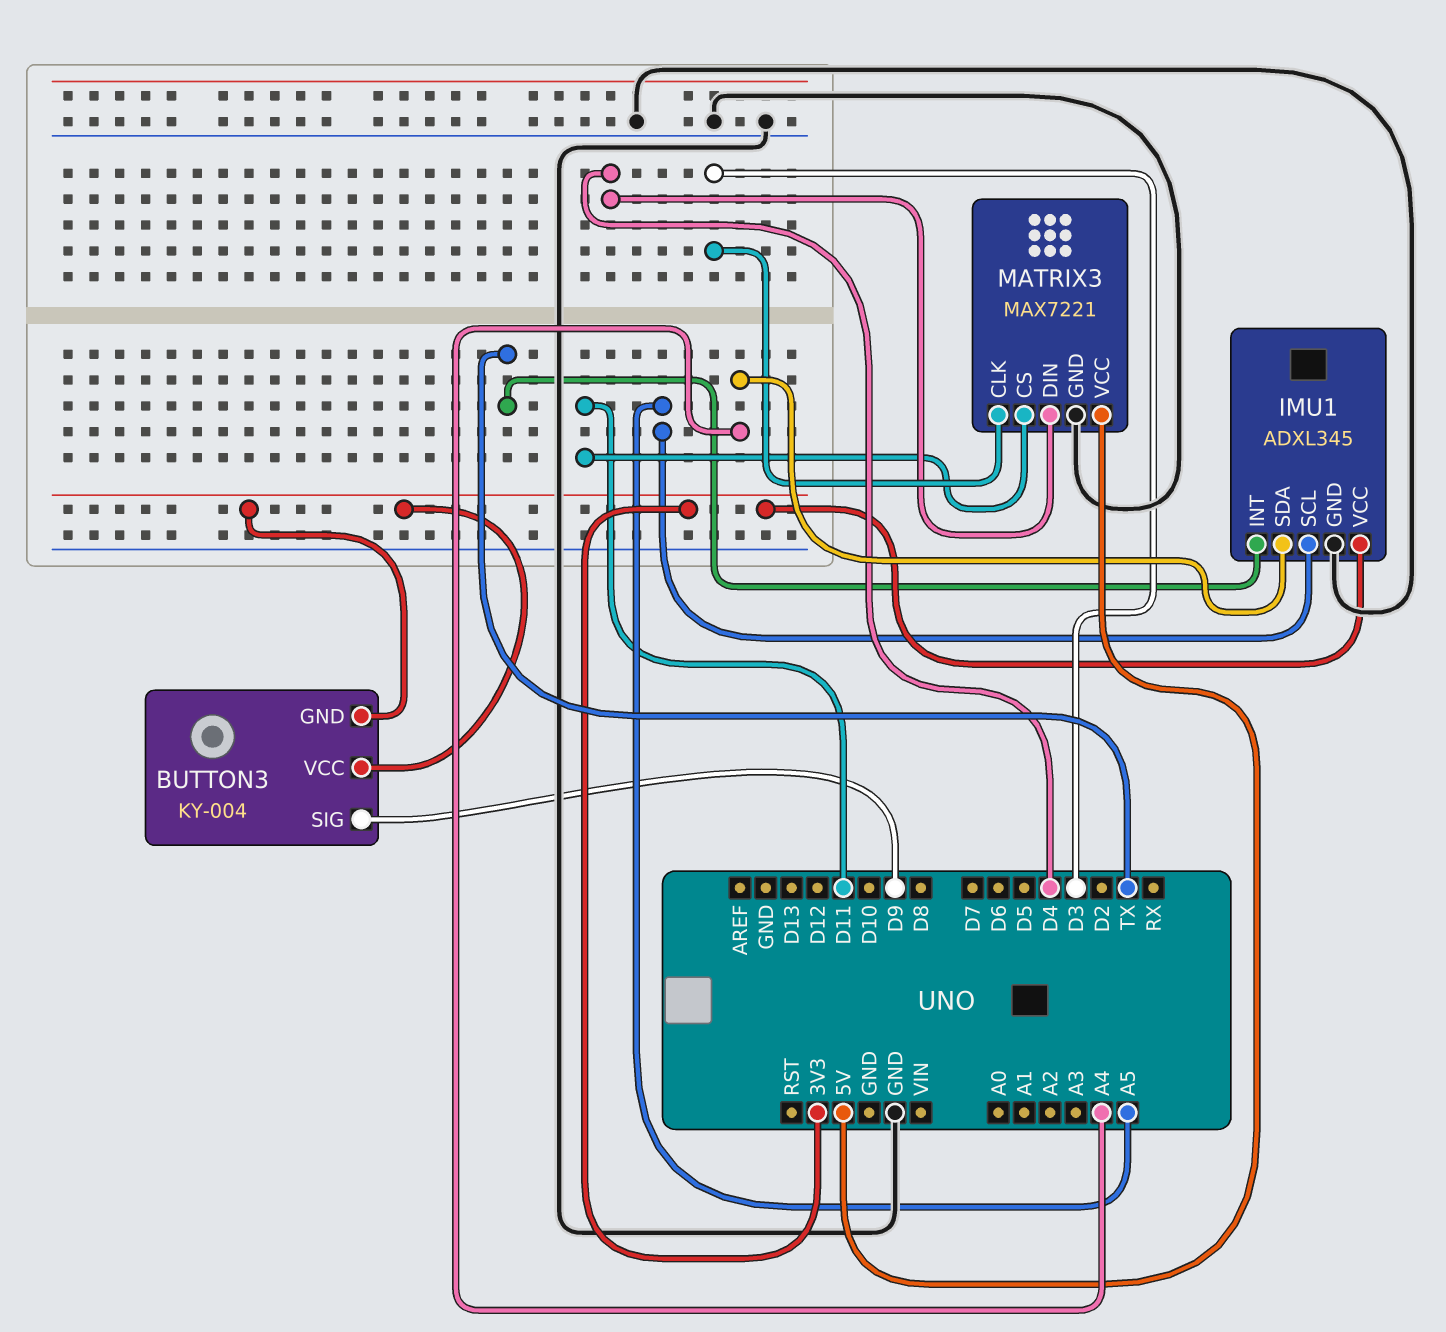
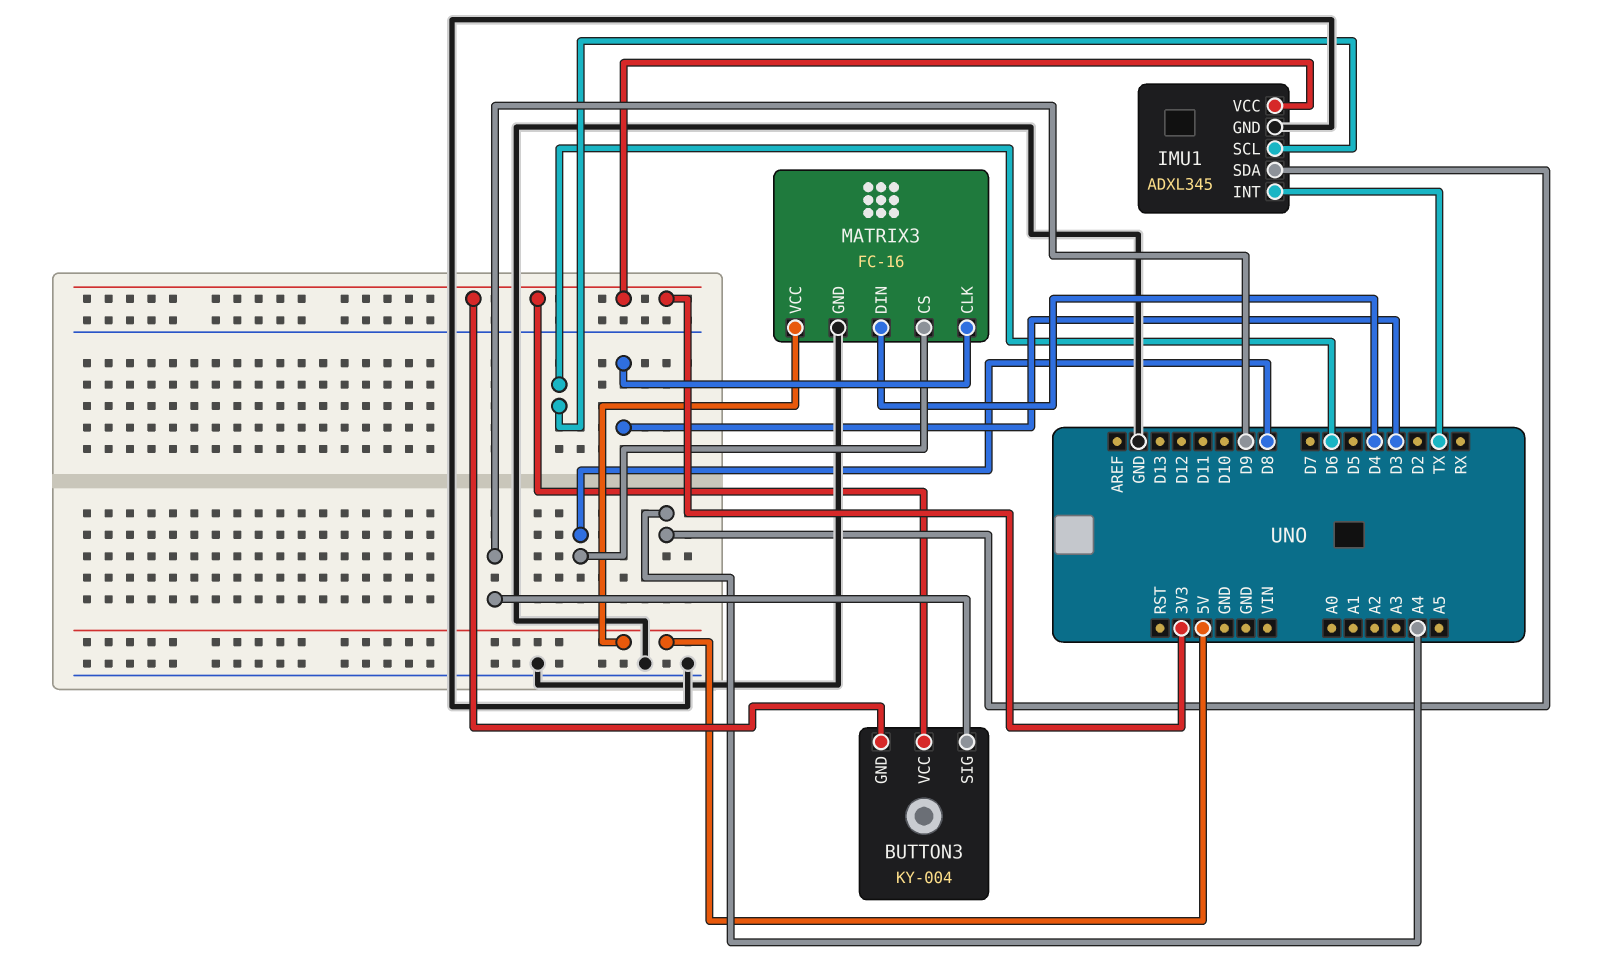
IMU1 pin SCL: A5 -> D6
MATRIX3: MAX7221 -> FC-16
MATRIX3 pin CS: D11 -> D8

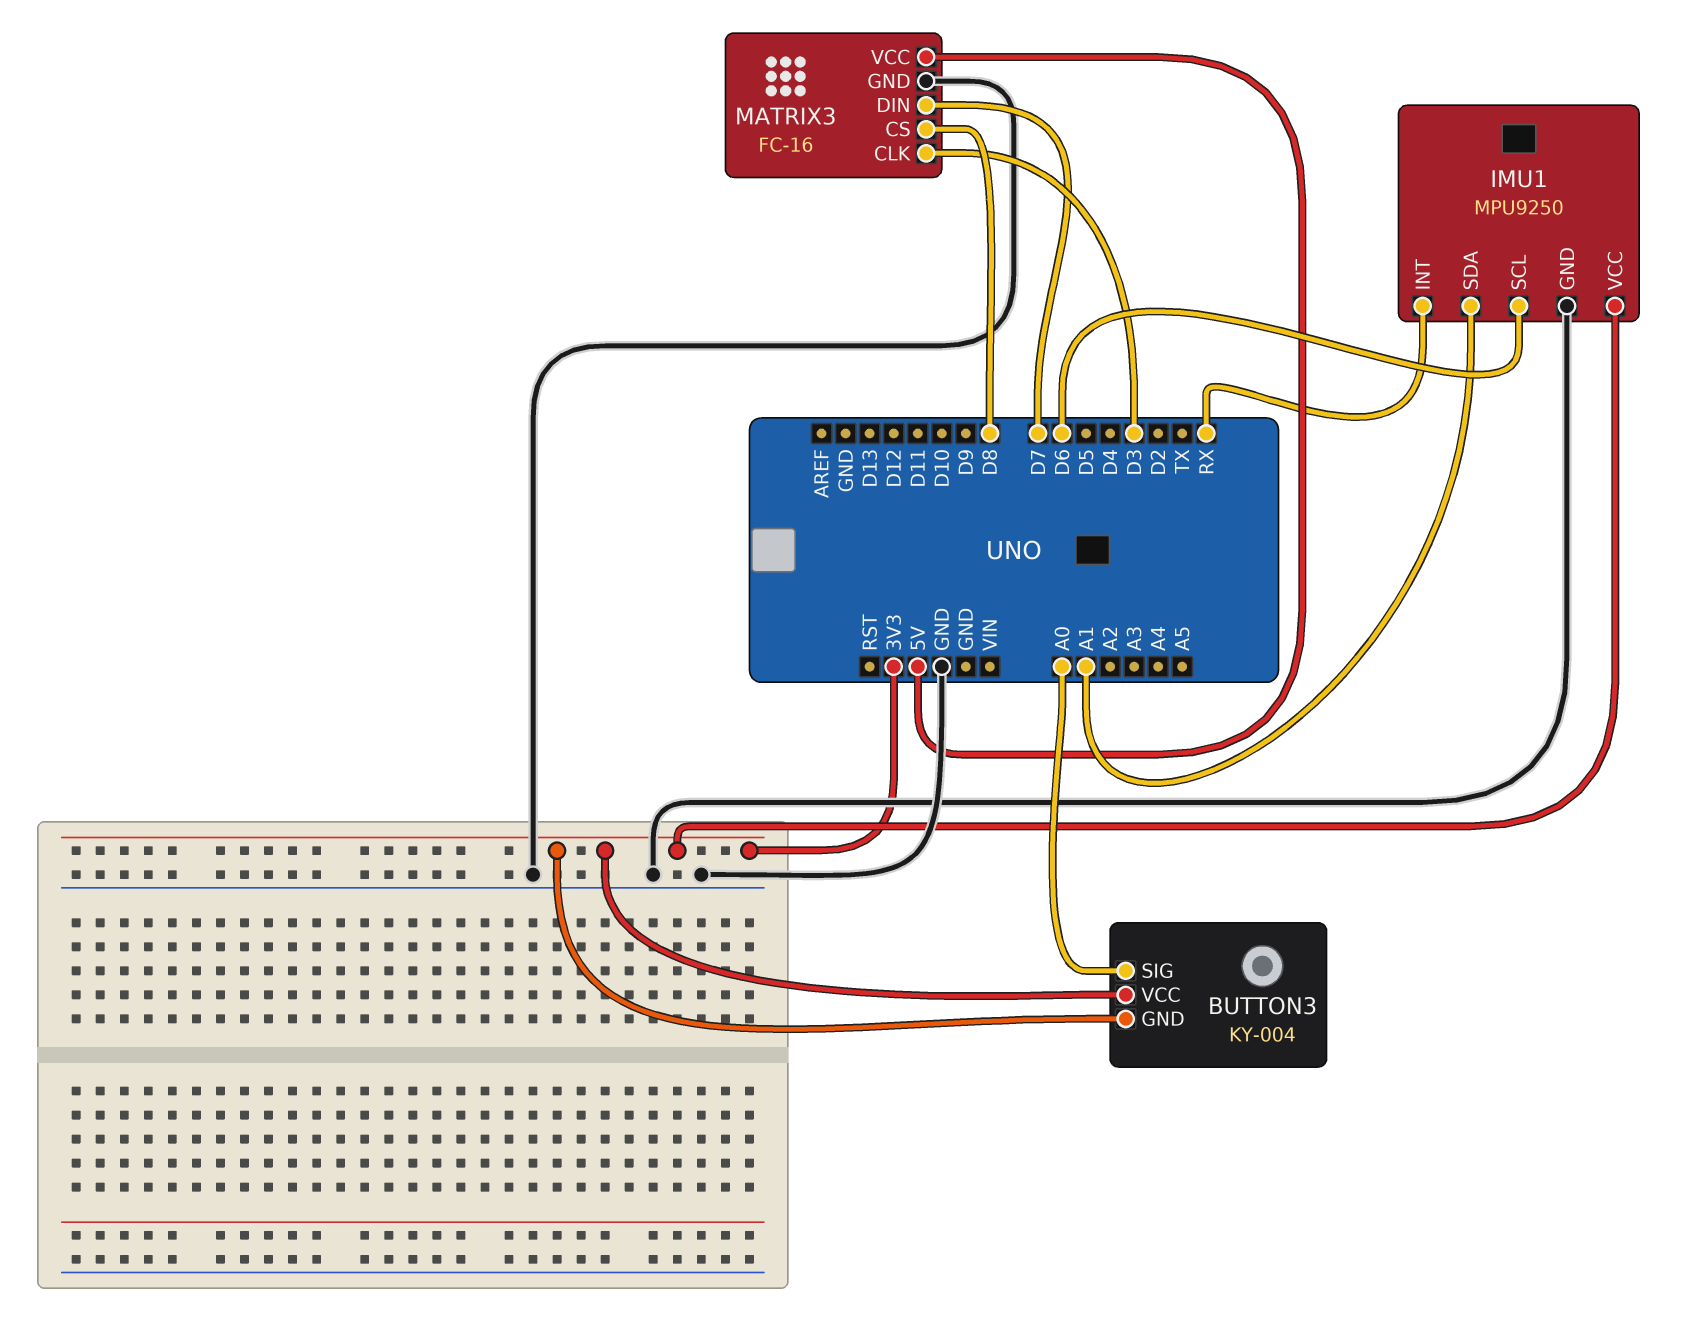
BUTTON3 pin SIG: D9 -> A0
IMU1: ADXL345 -> MPU9250
IMU1 pin INT: TX -> RX
IMU1 pin SDA: A4 -> A1
MATRIX3 pin DIN: D4 -> D7

